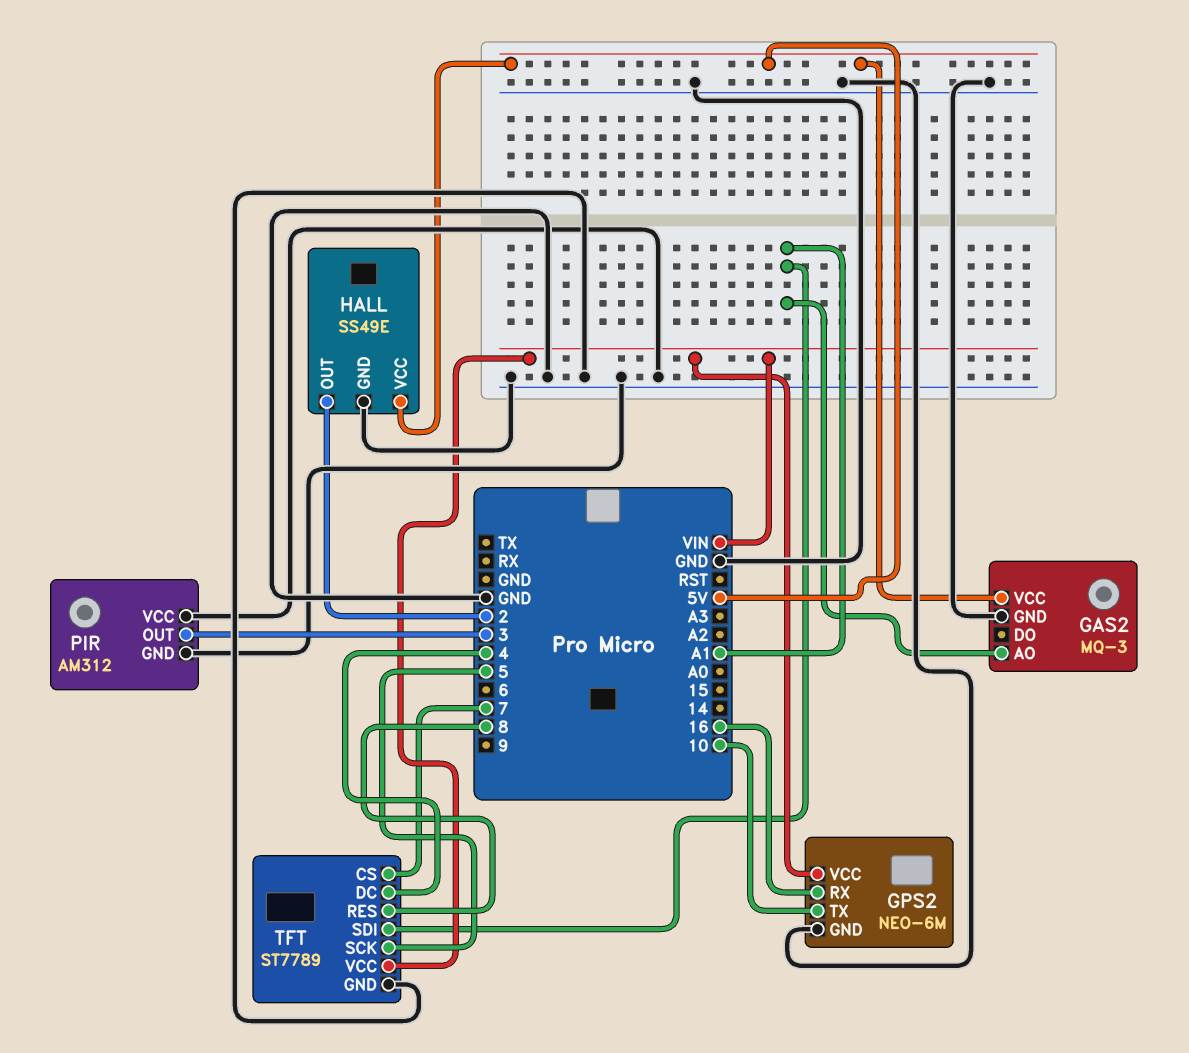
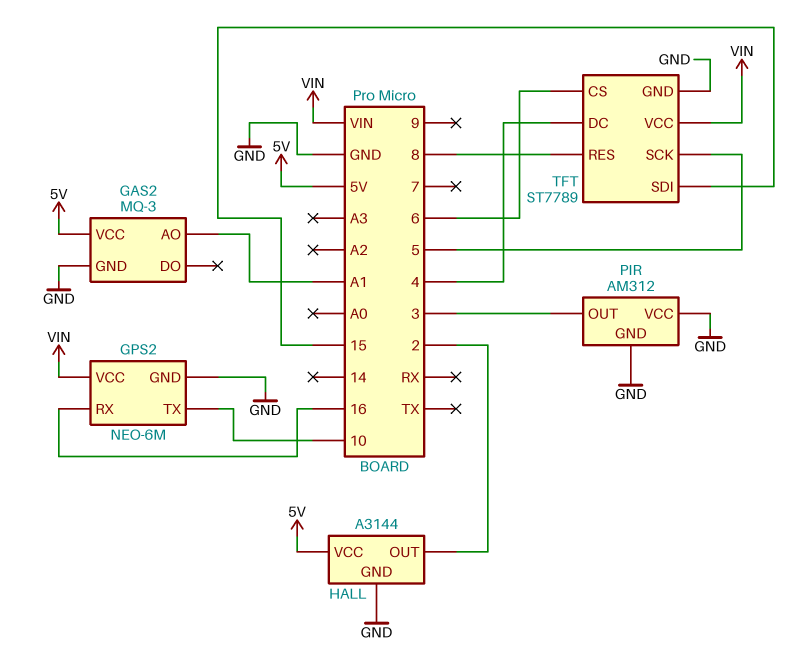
HALL: SS49E -> A3144
TFT pin CS: 7 -> 6
TFT pin SDI: A1 -> 15

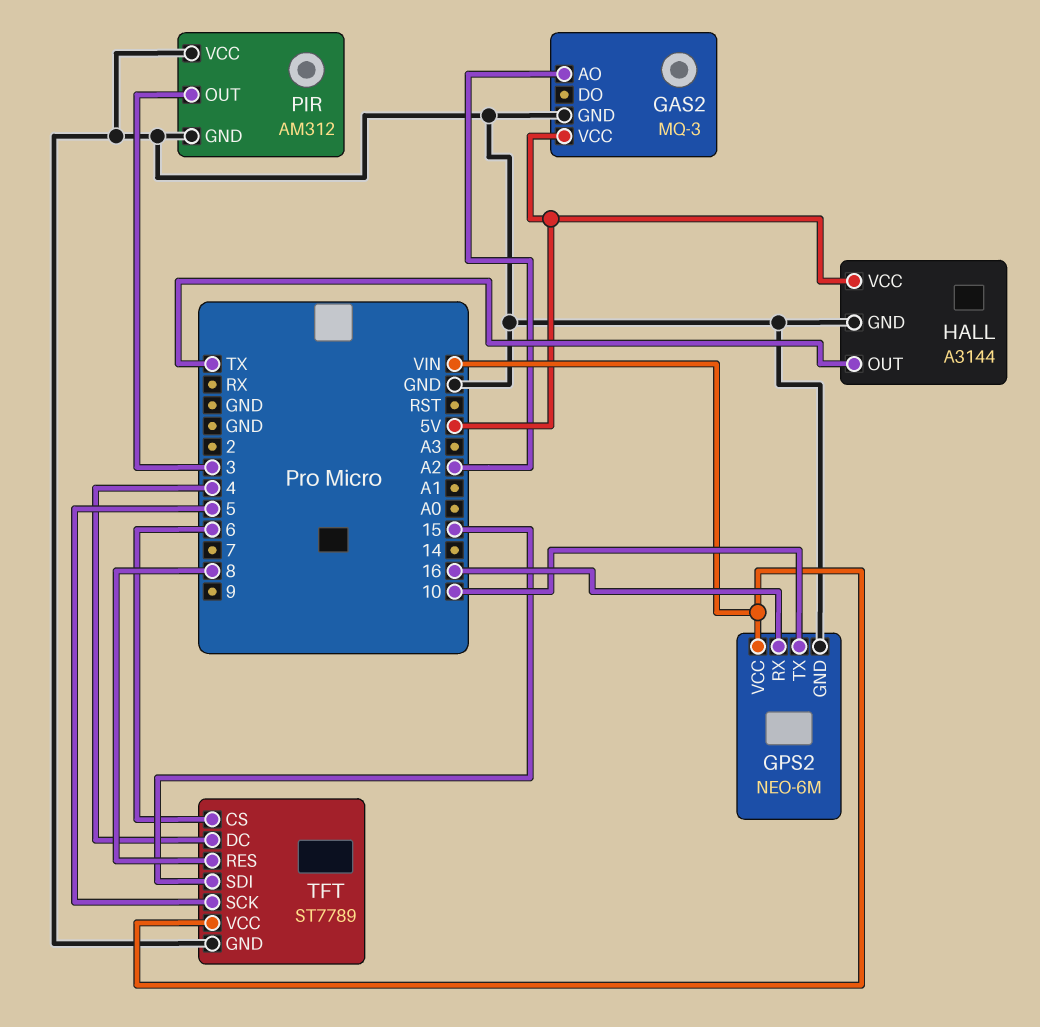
GAS2 pin AO: A1 -> A2
HALL pin OUT: 2 -> TX

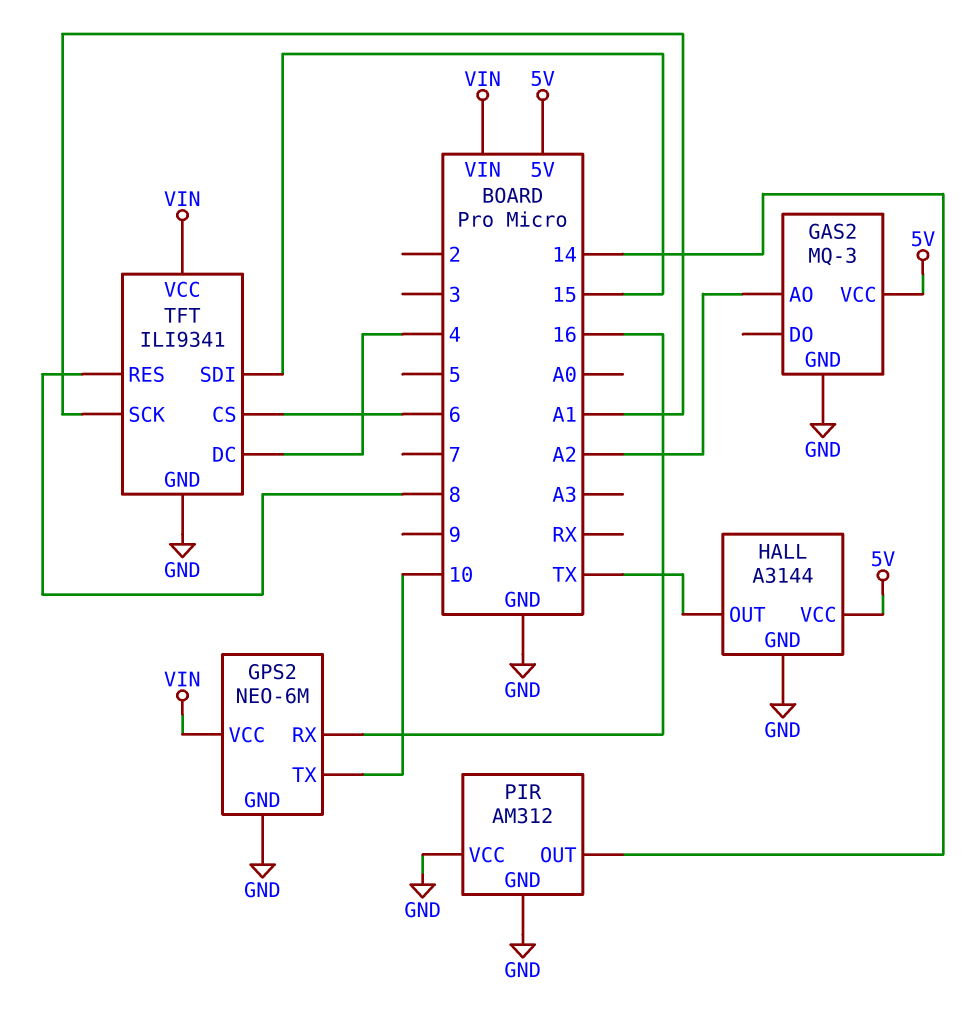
PIR pin OUT: 3 -> 14
TFT: ST7789 -> ILI9341
TFT pin SCK: 5 -> A1

